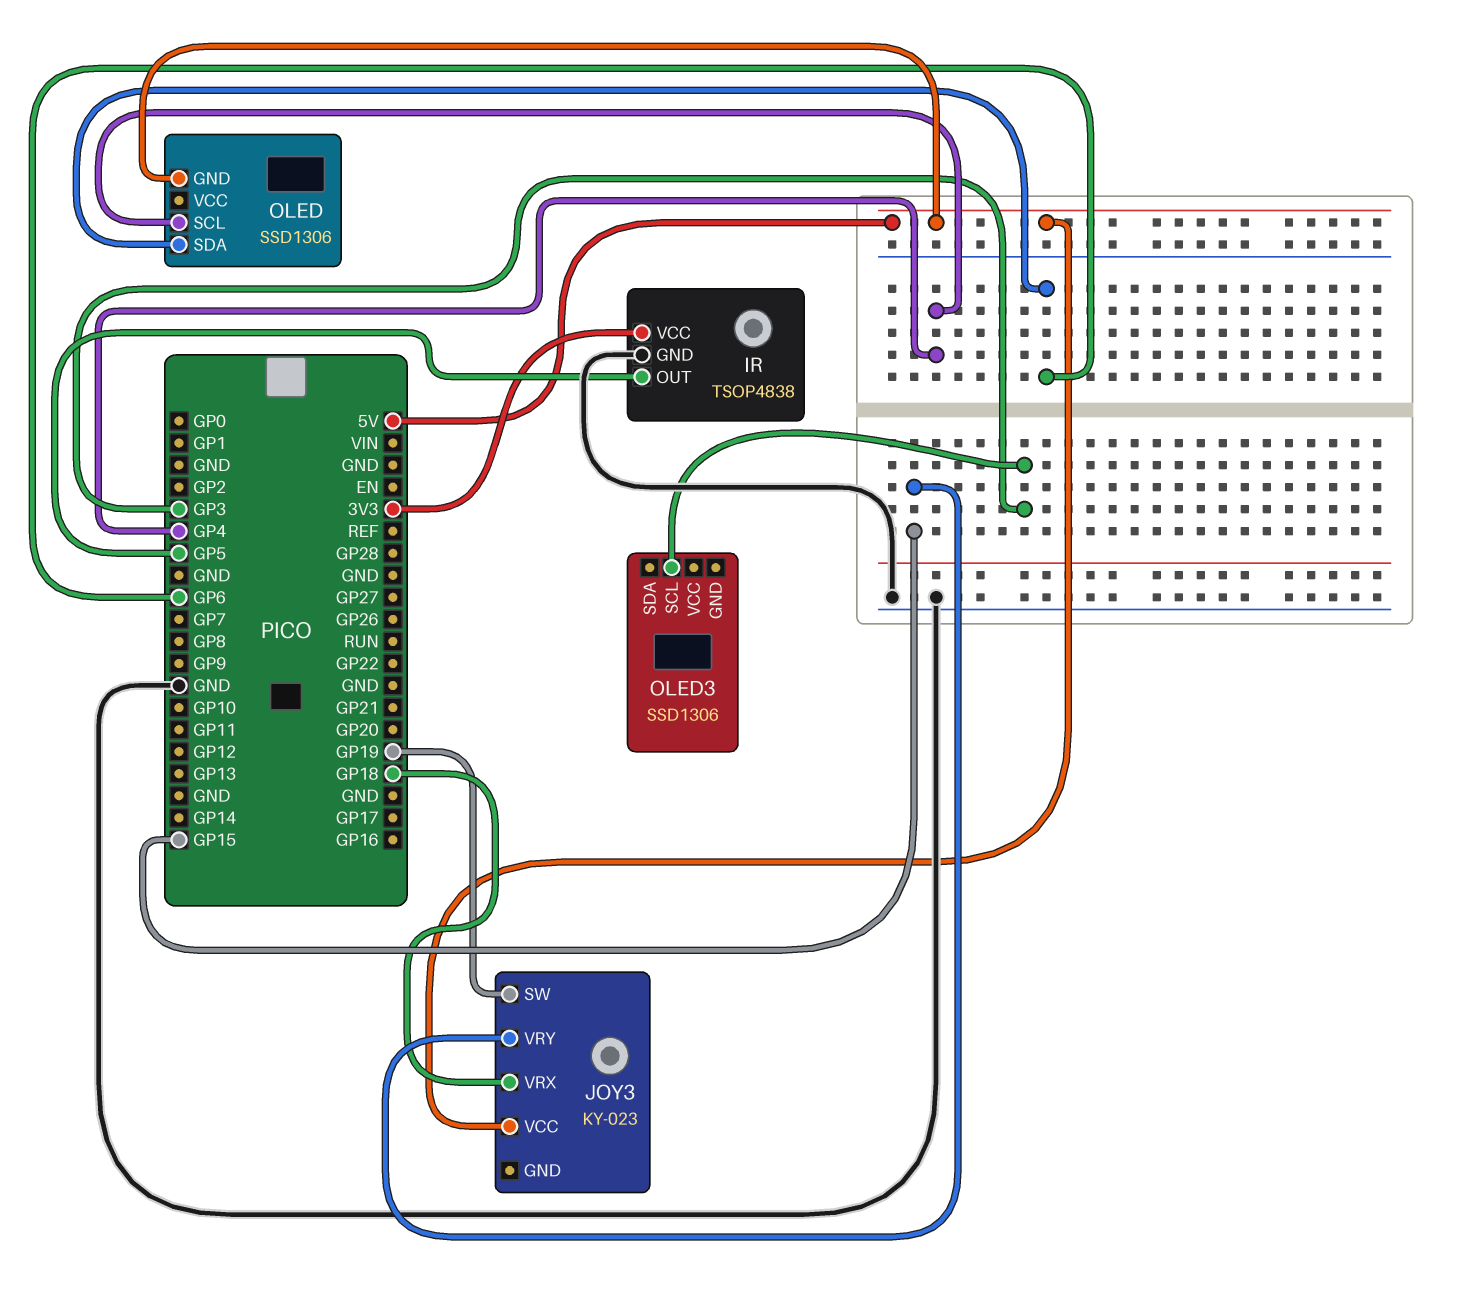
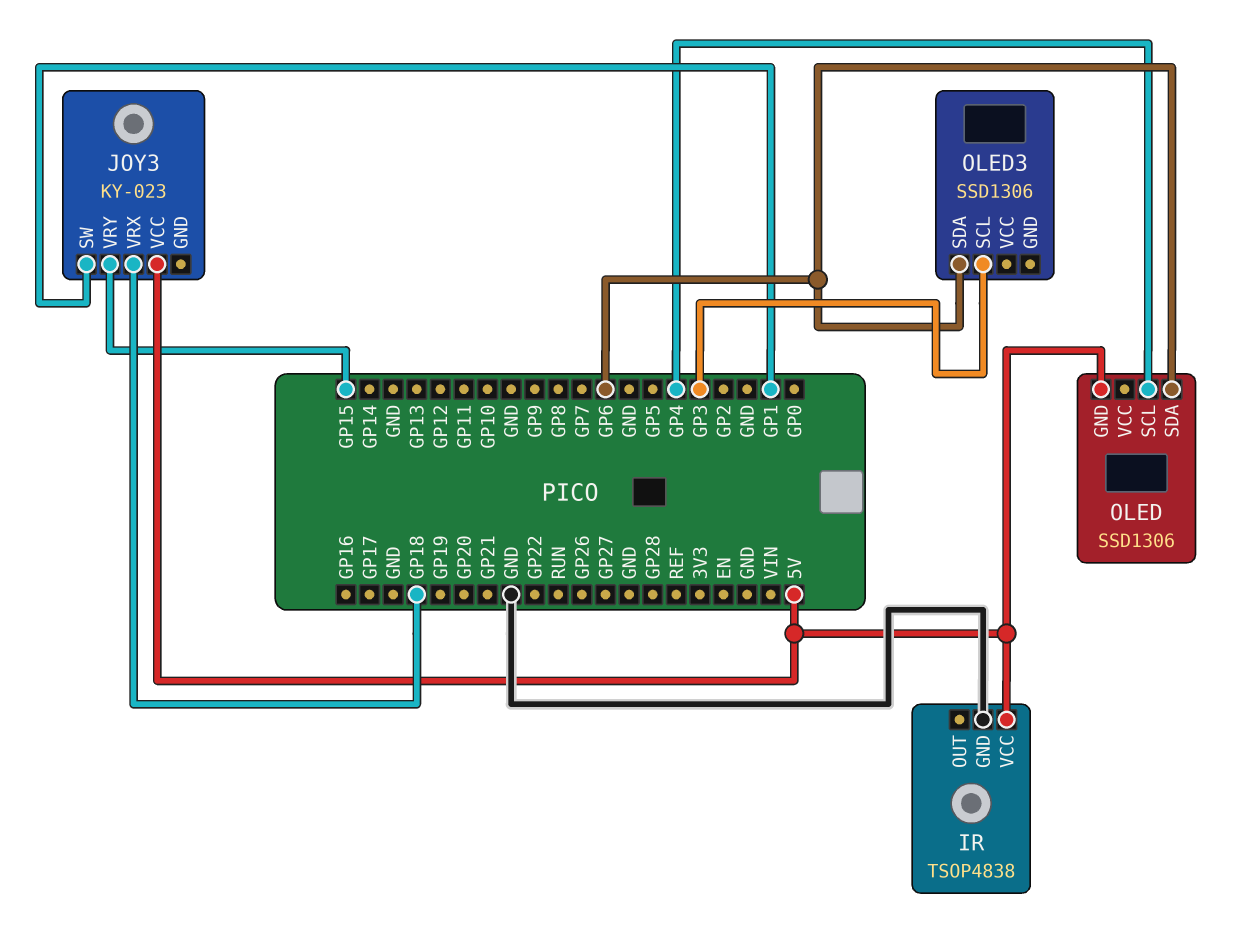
IR pin OUT: GP5 -> none
IR pin VCC: 3V3 -> 5V
JOY3 pin SW: GP19 -> GP1
OLED3 pin SDA: none -> GP6

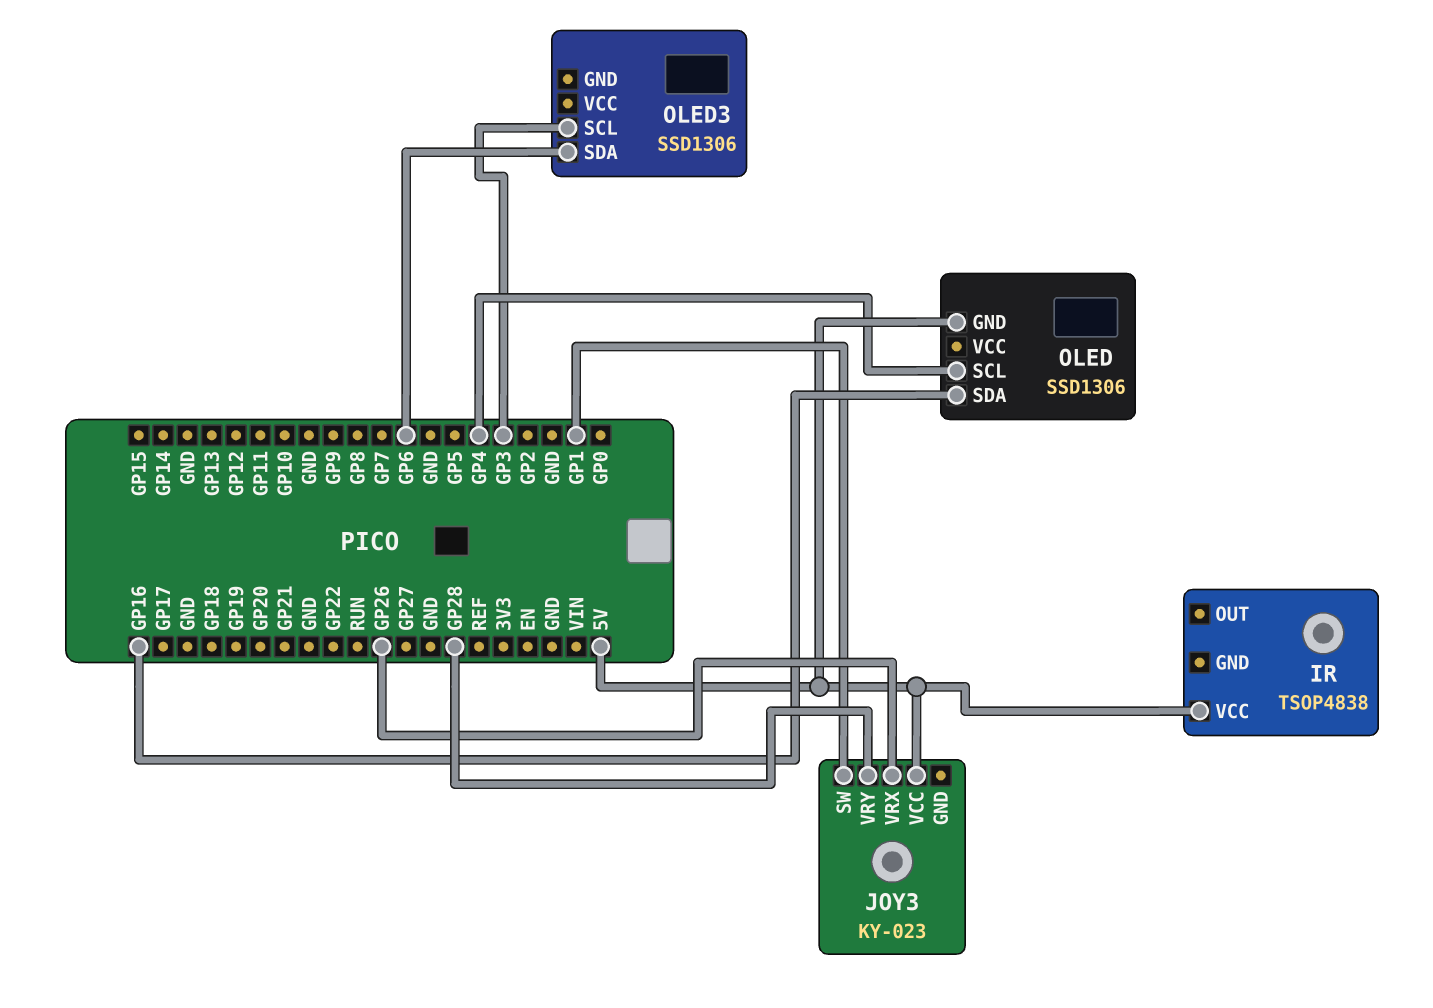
IR pin GND: GND -> none
JOY3 pin VRX: GP18 -> GP26
JOY3 pin VRY: GP15 -> GP28
OLED pin SDA: GP6 -> GP16

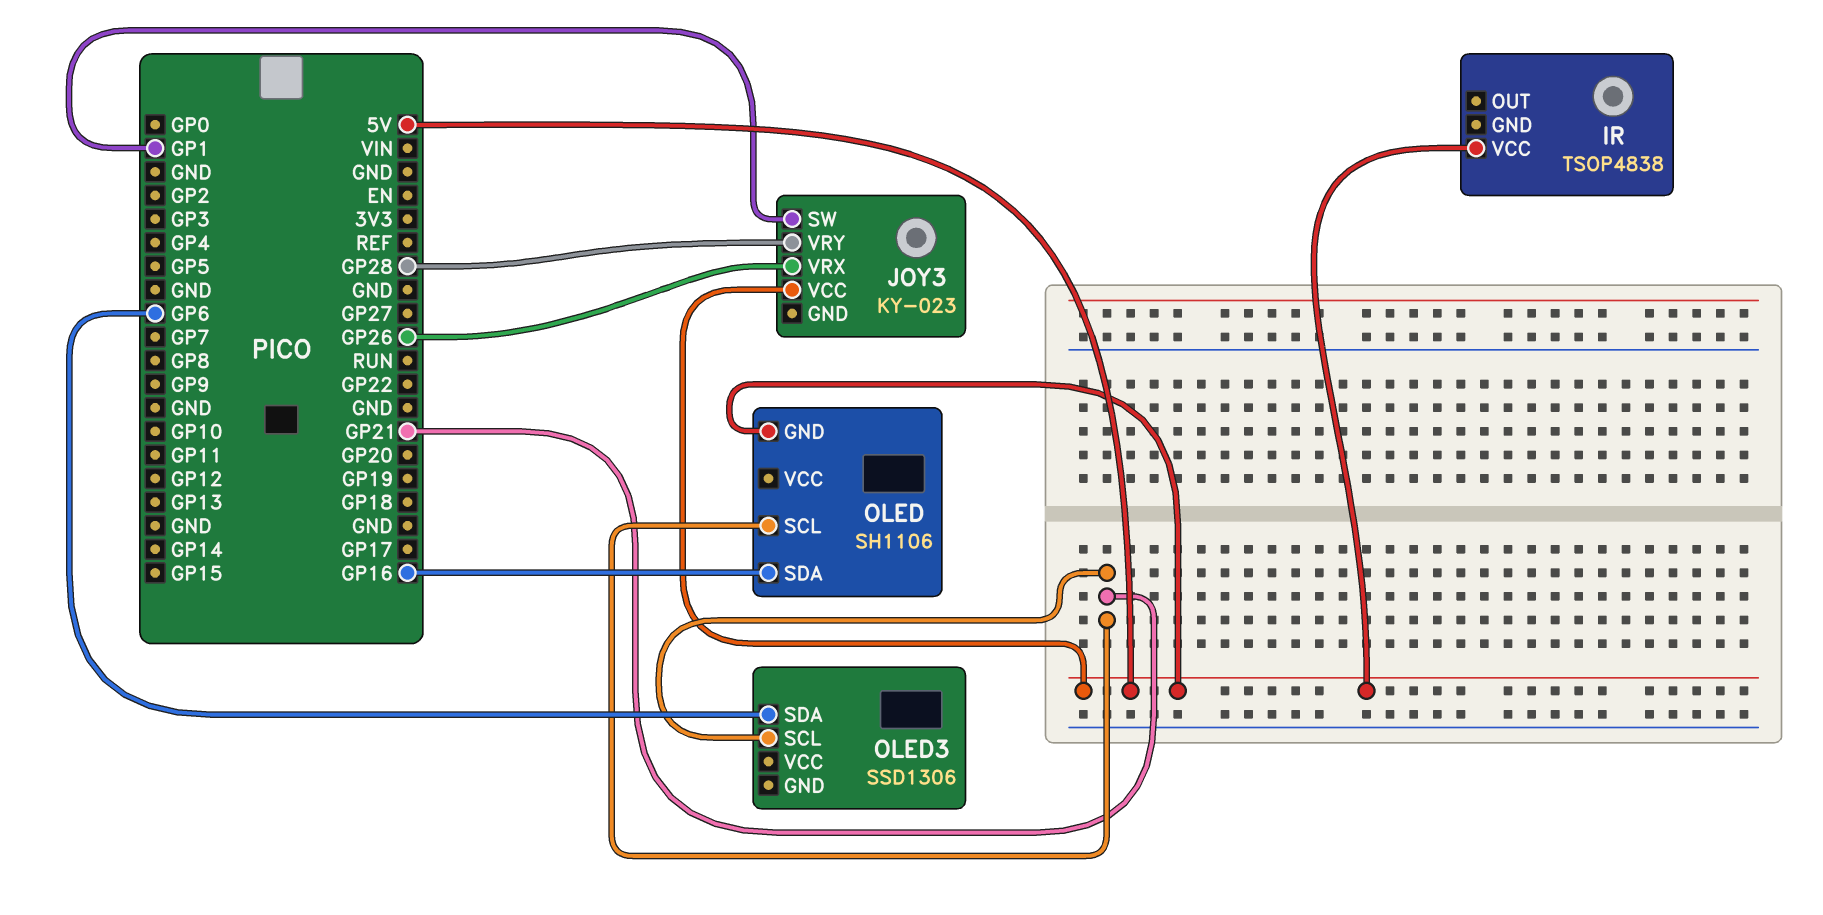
OLED: SSD1306 -> SH1106
OLED pin SCL: GP4 -> GP21
OLED3 pin SCL: GP3 -> GP21

